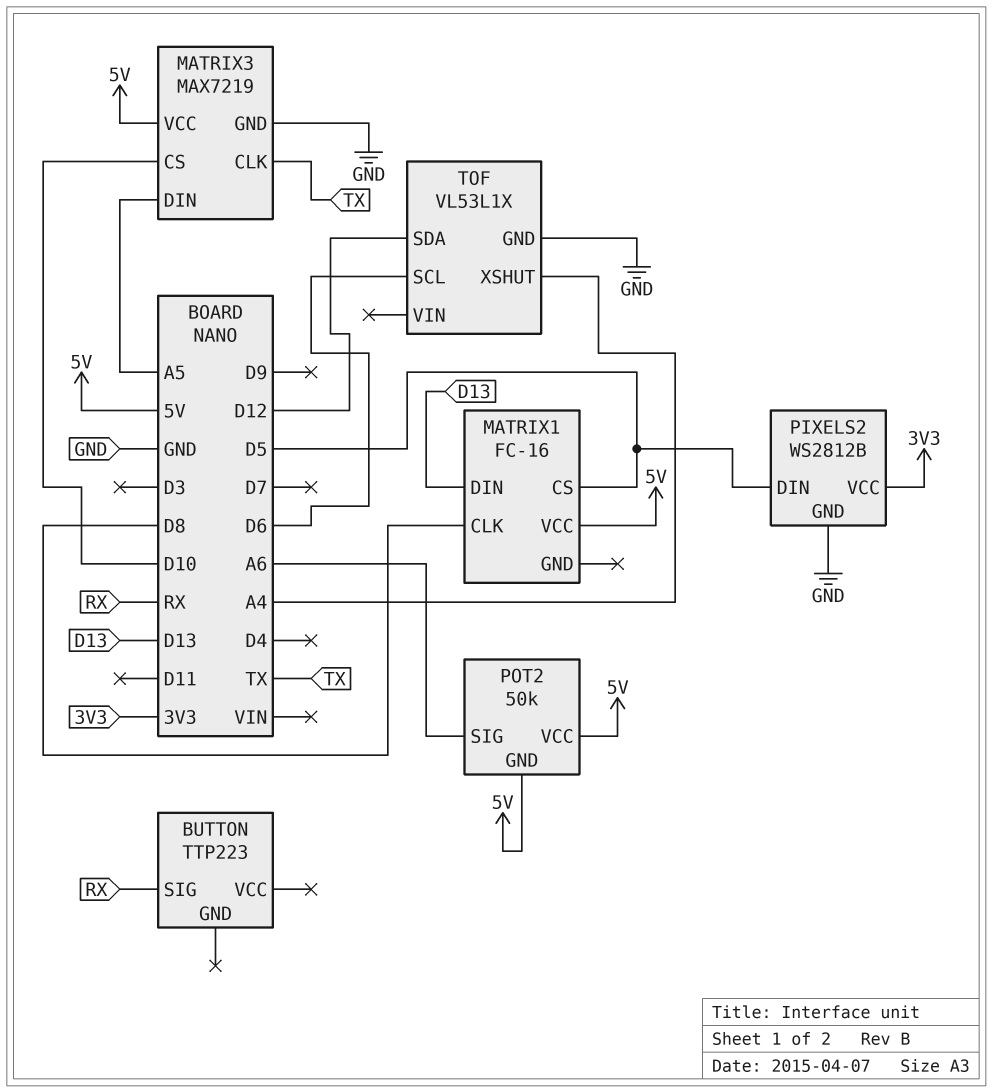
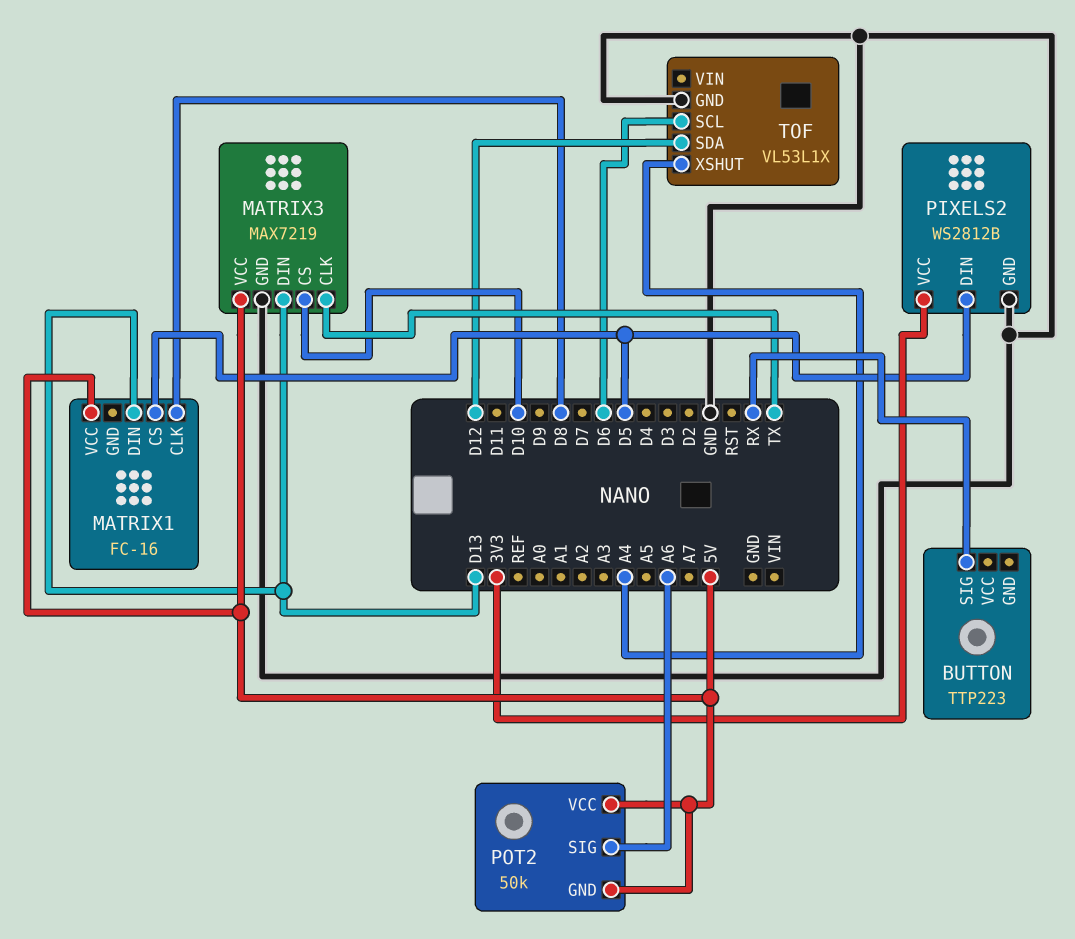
MATRIX3 pin DIN: A5 -> D13

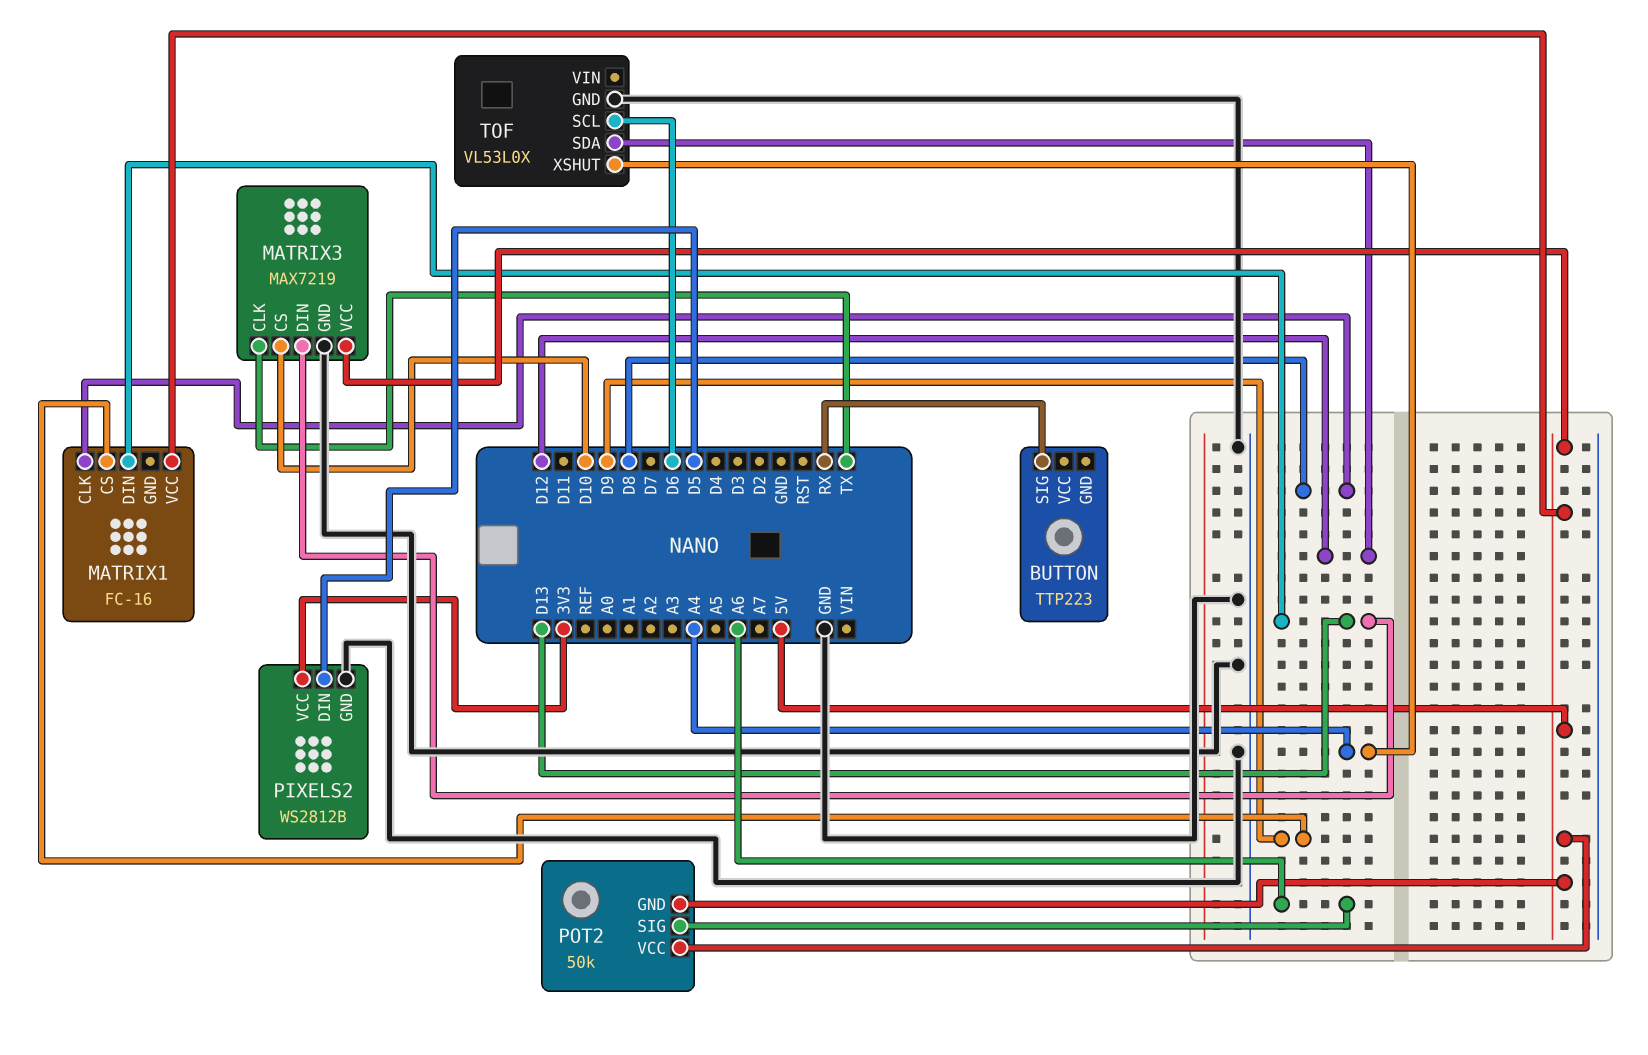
MATRIX1 pin CS: D5 -> D9
TOF: VL53L1X -> VL53L0X

